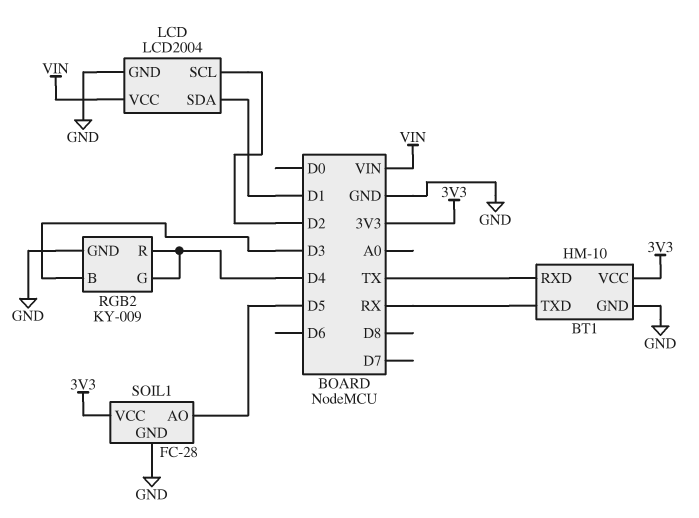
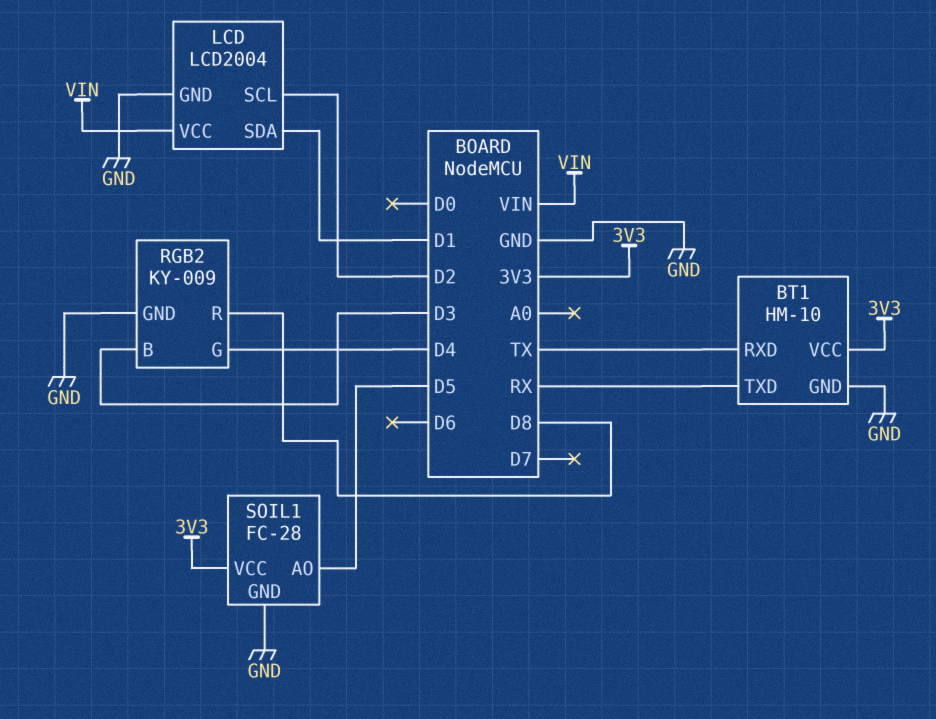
RGB2 pin R: D4 -> D8

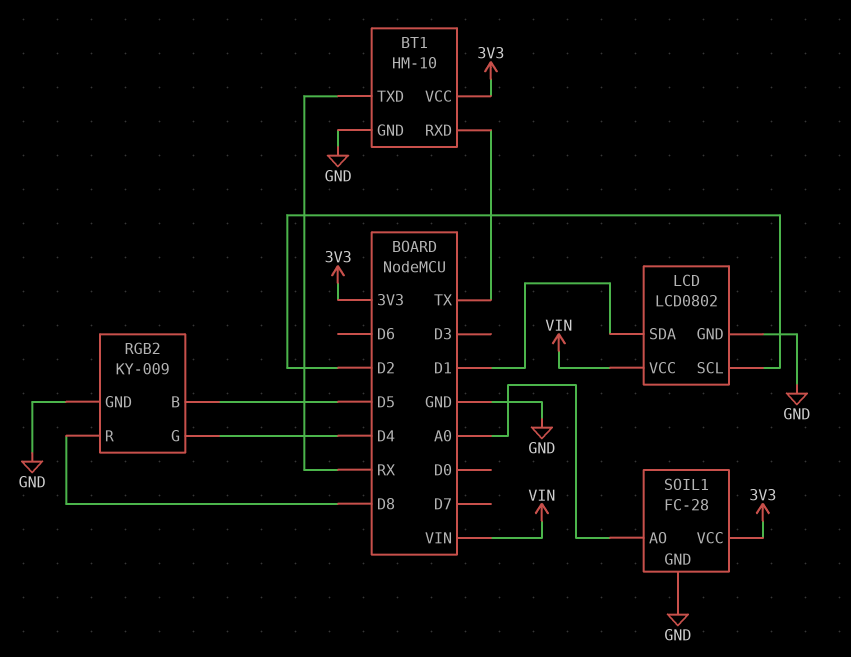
LCD: LCD2004 -> LCD0802
RGB2 pin B: D3 -> D5
SOIL1 pin AO: D5 -> A0

